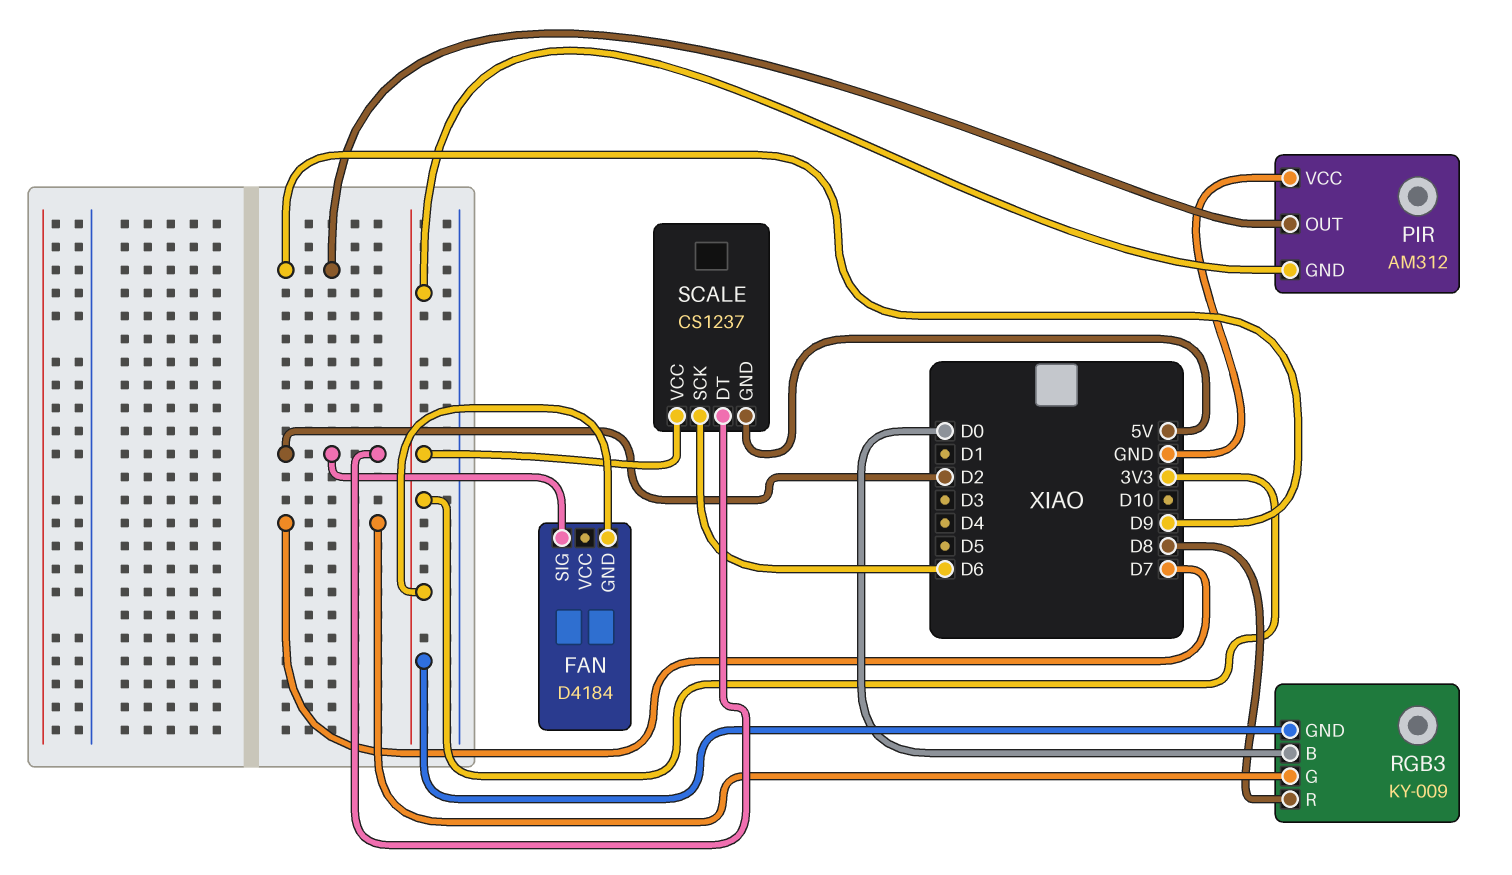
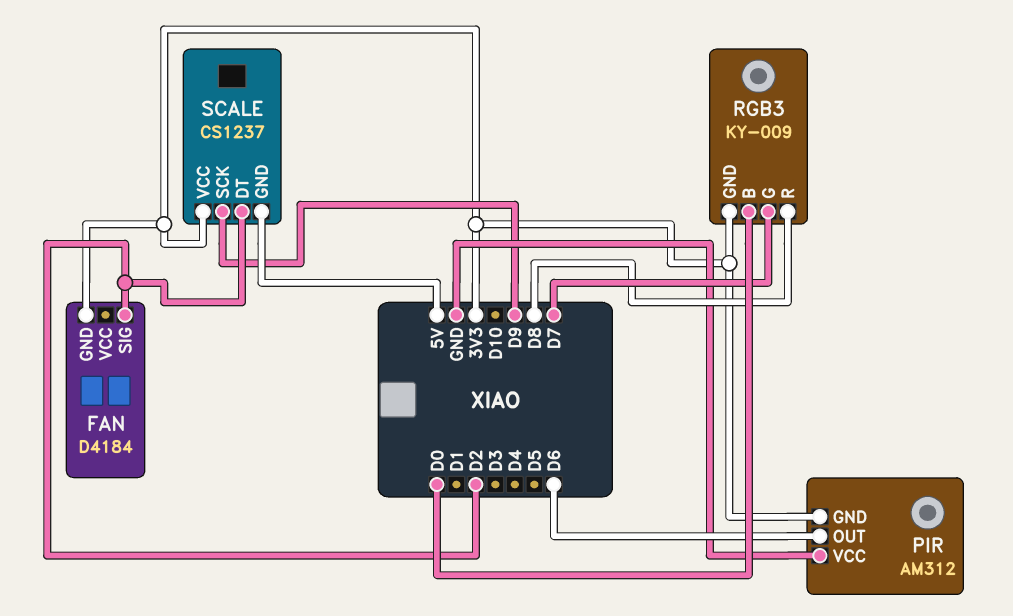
PIR pin OUT: D9 -> D6
SCALE pin SCK: D6 -> D9

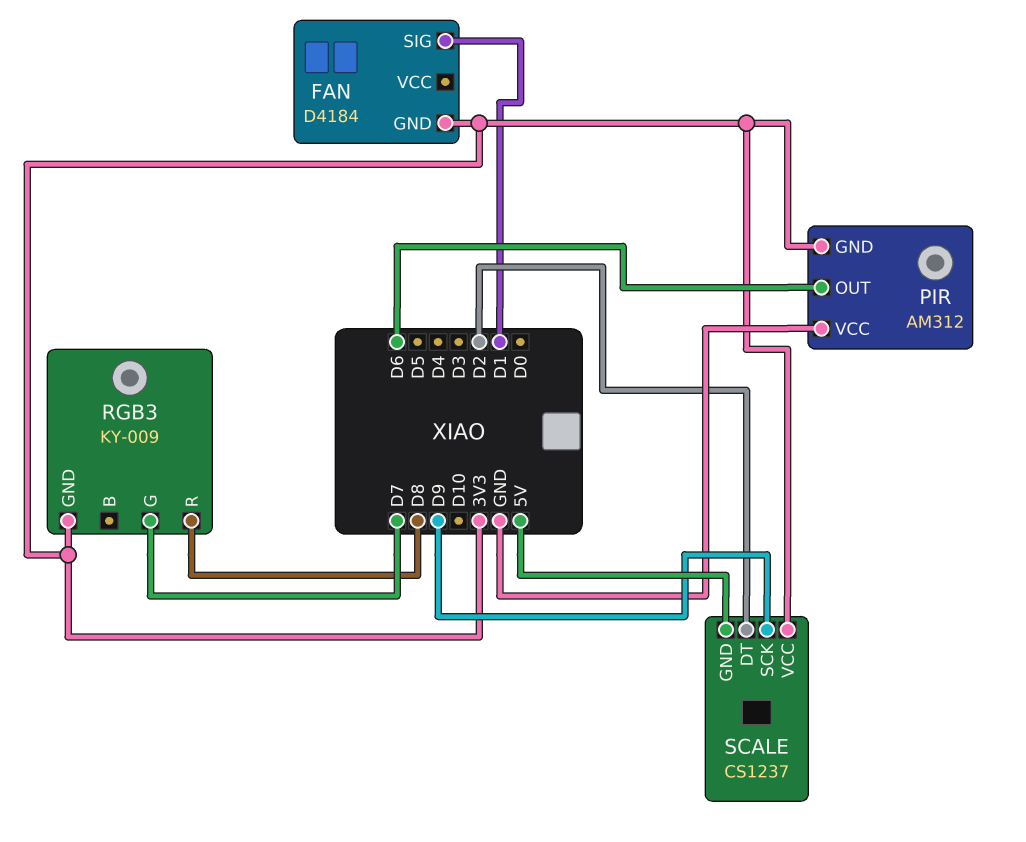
FAN pin SIG: D2 -> D1
RGB3 pin B: D0 -> none

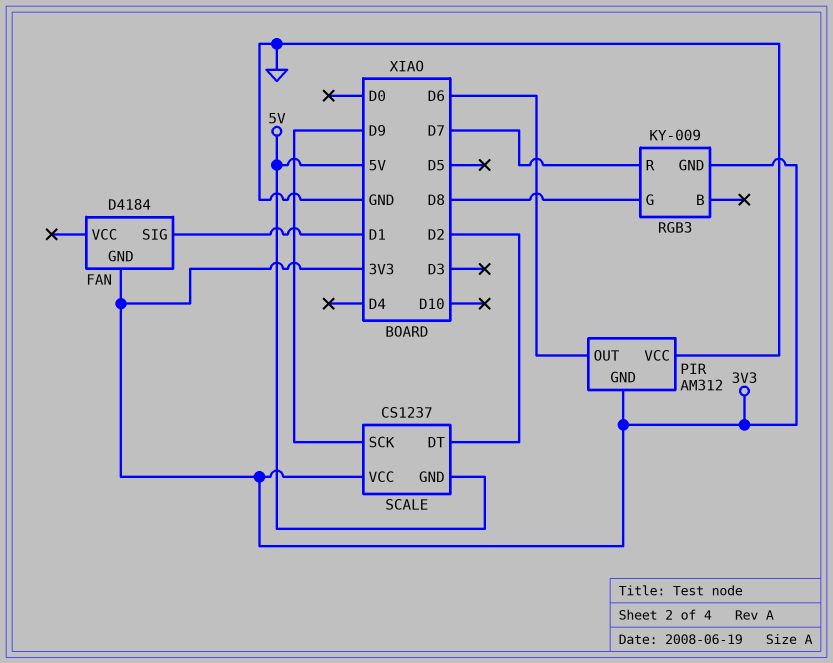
RGB3 pin G: D7 -> D8
RGB3 pin R: D8 -> D7

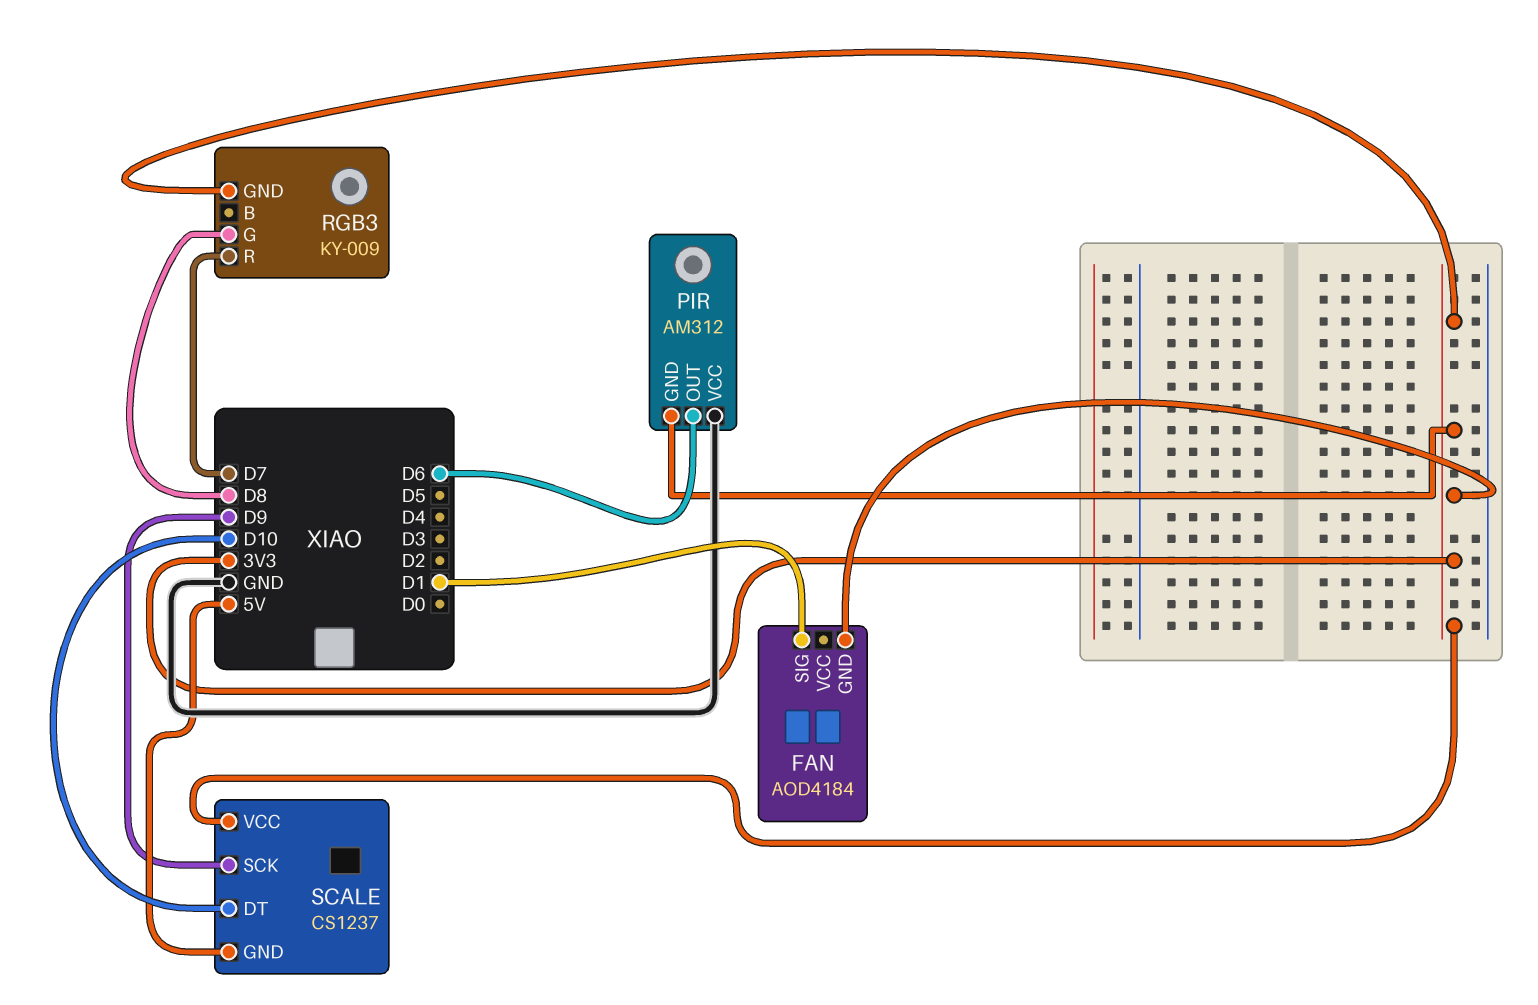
FAN: D4184 -> AOD4184
SCALE pin DT: D2 -> D10

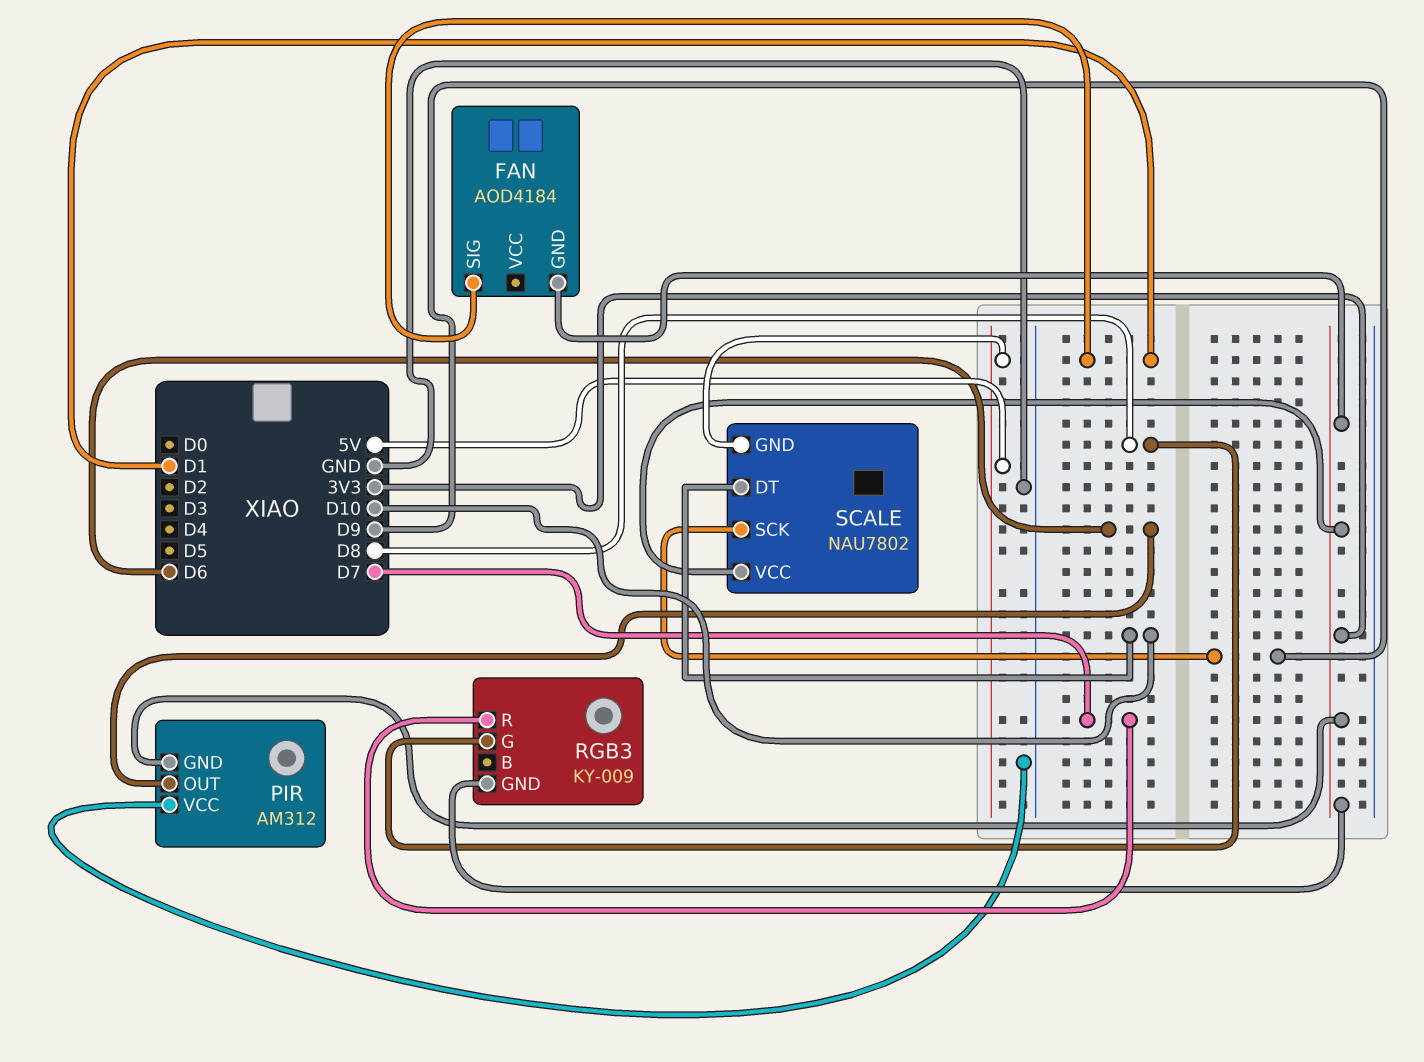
SCALE: CS1237 -> NAU7802

